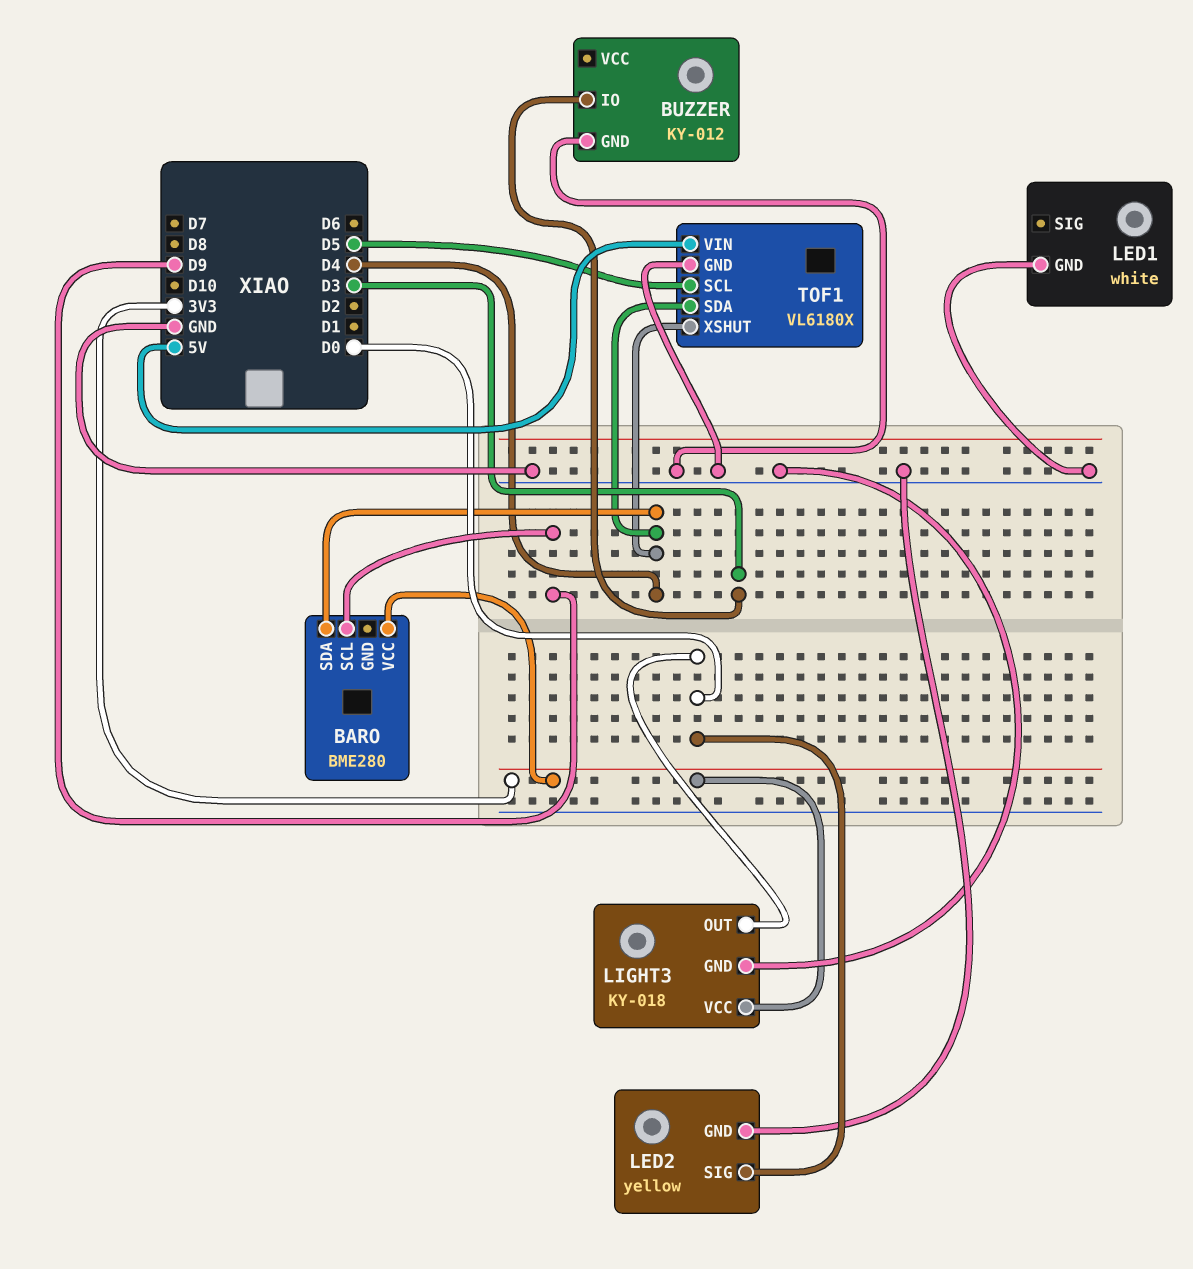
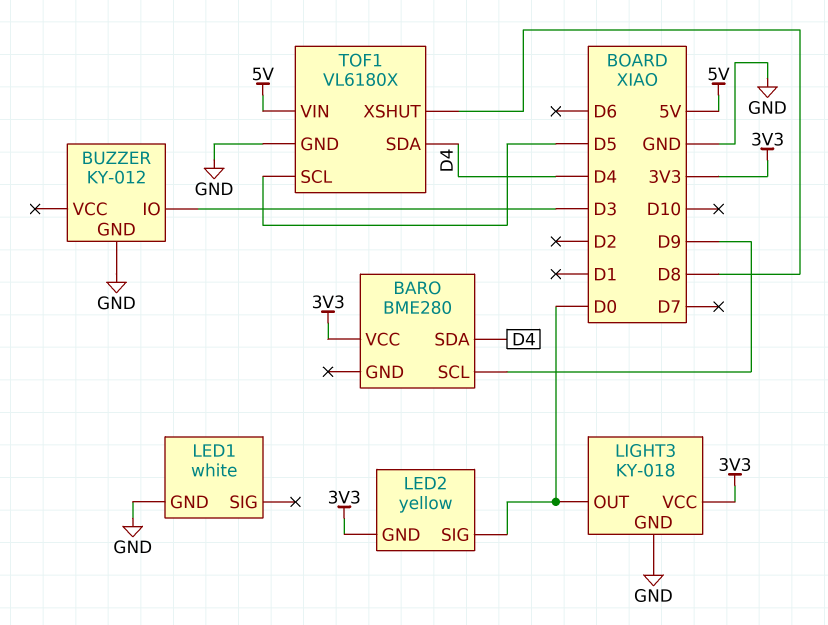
LED2 pin GND: GND -> 3V3
TOF1 pin XSHUT: D4 -> D8

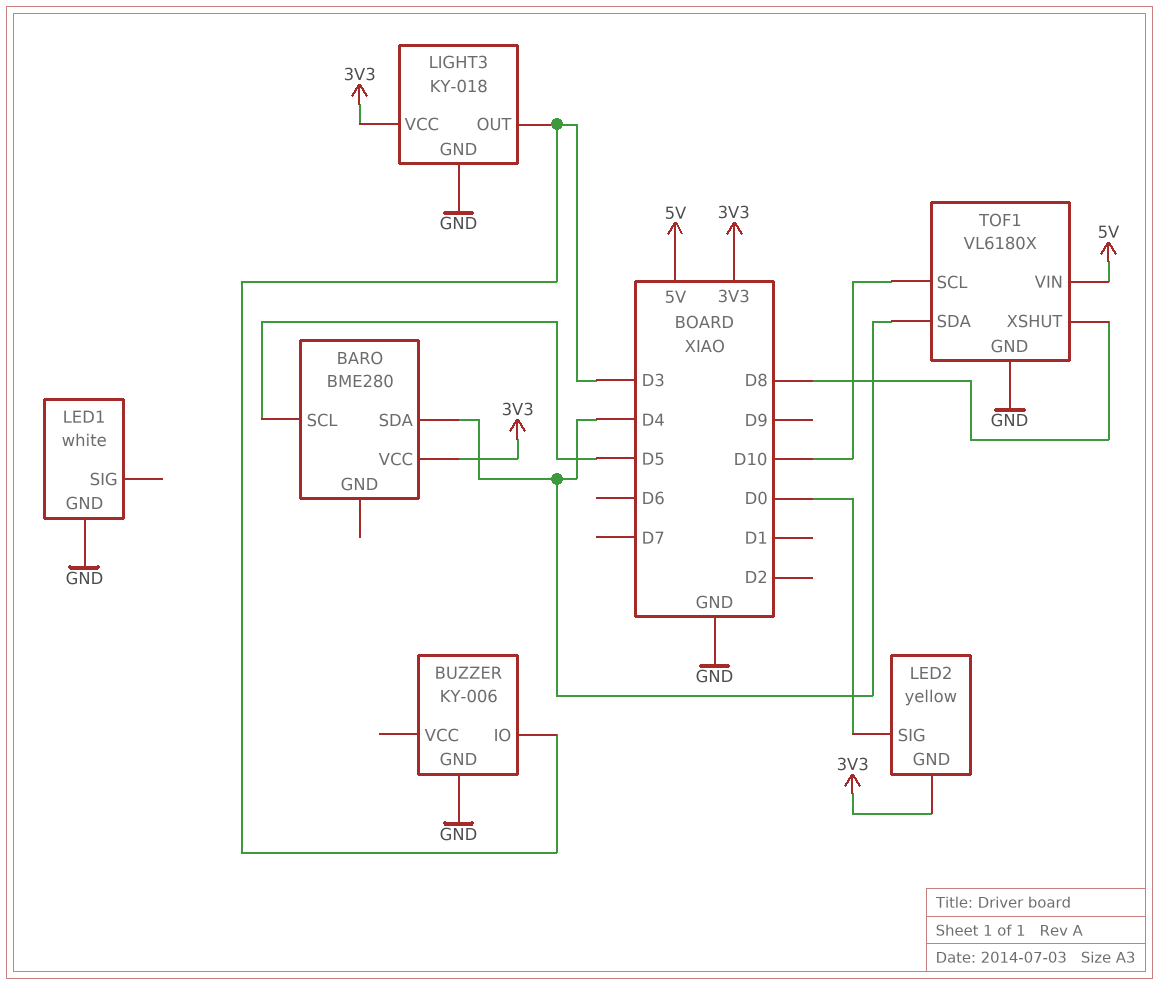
BARO pin SCL: D9 -> D5
BUZZER: KY-012 -> KY-006
LIGHT3 pin OUT: D0 -> D3
TOF1 pin SCL: D5 -> D10

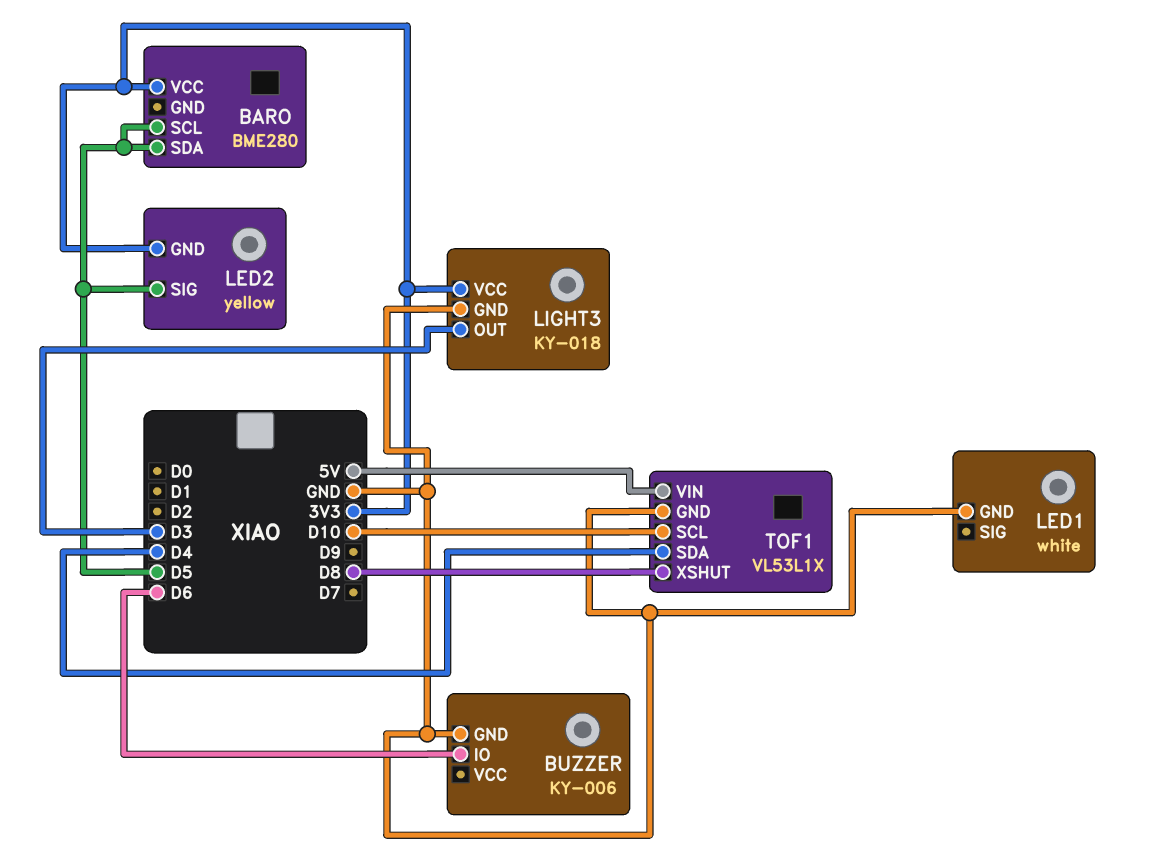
BARO pin SDA: D4 -> D5
BUZZER pin IO: D3 -> D6
LED2 pin SIG: D0 -> D5
TOF1: VL6180X -> VL53L1X

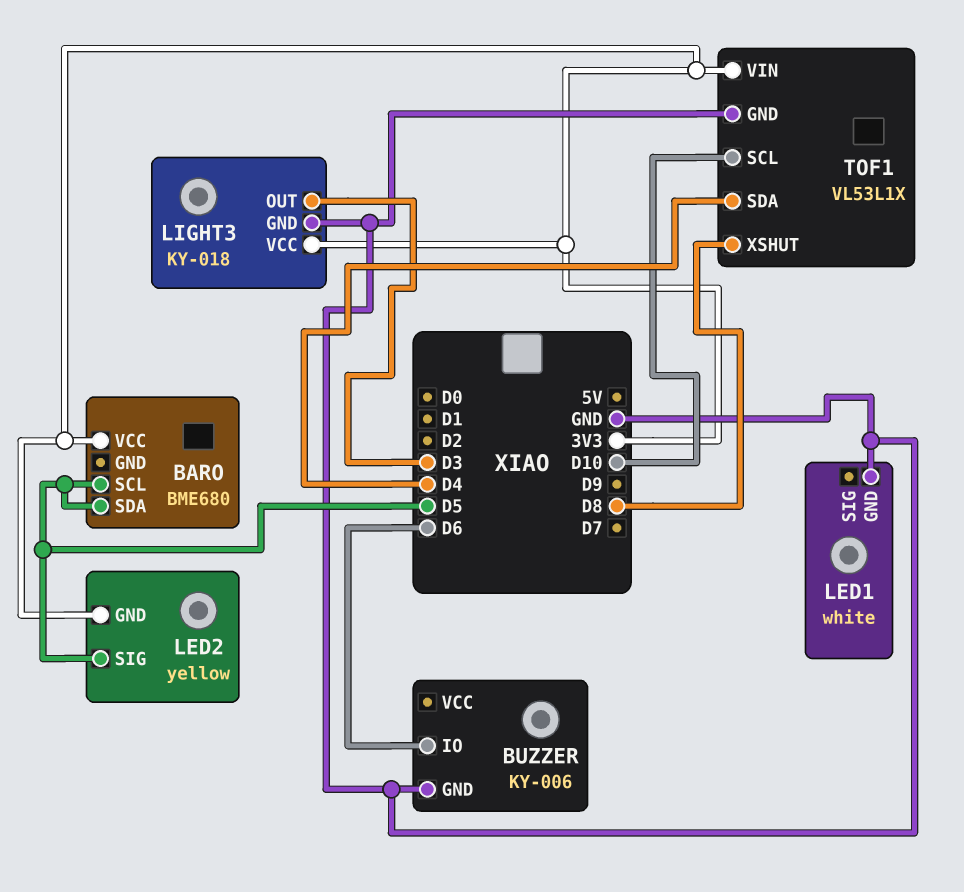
BARO: BME280 -> BME680
TOF1 pin VIN: 5V -> 3V3

